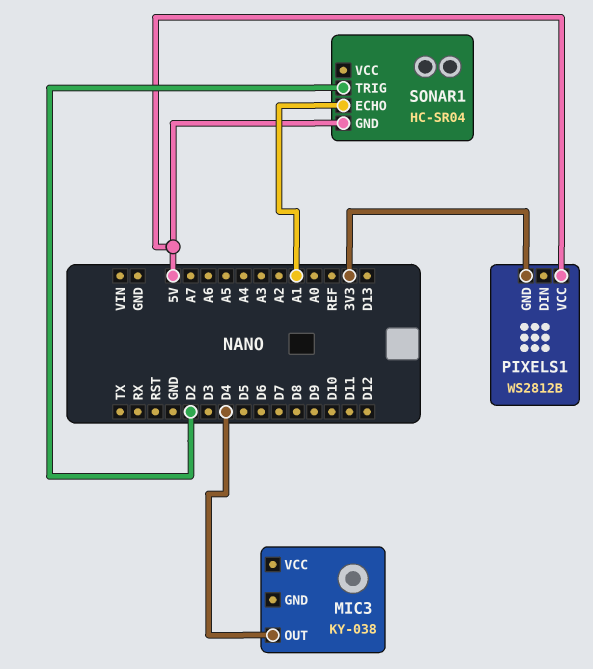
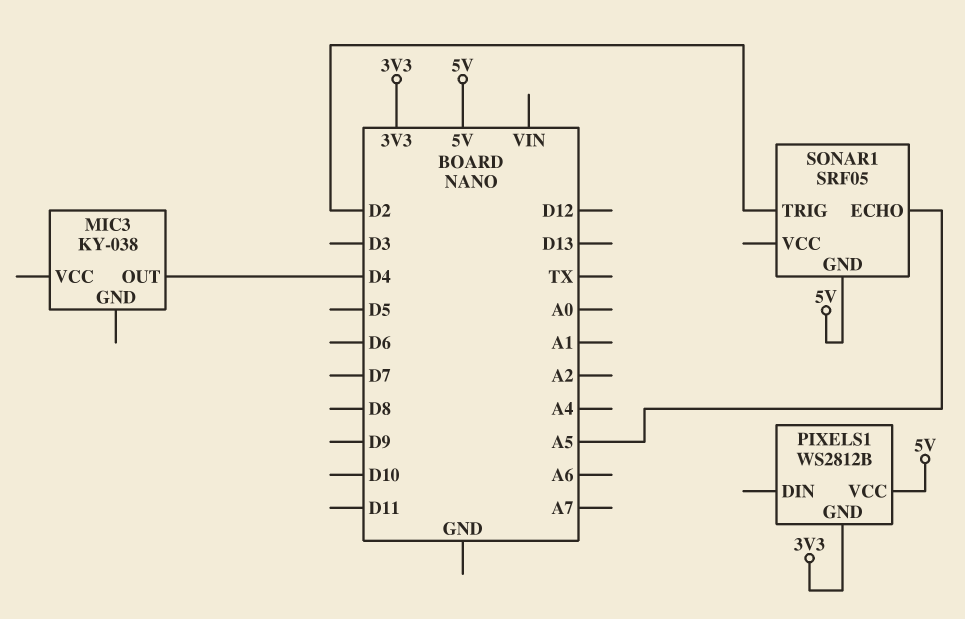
SONAR1: HC-SR04 -> SRF05
SONAR1 pin ECHO: A1 -> A5

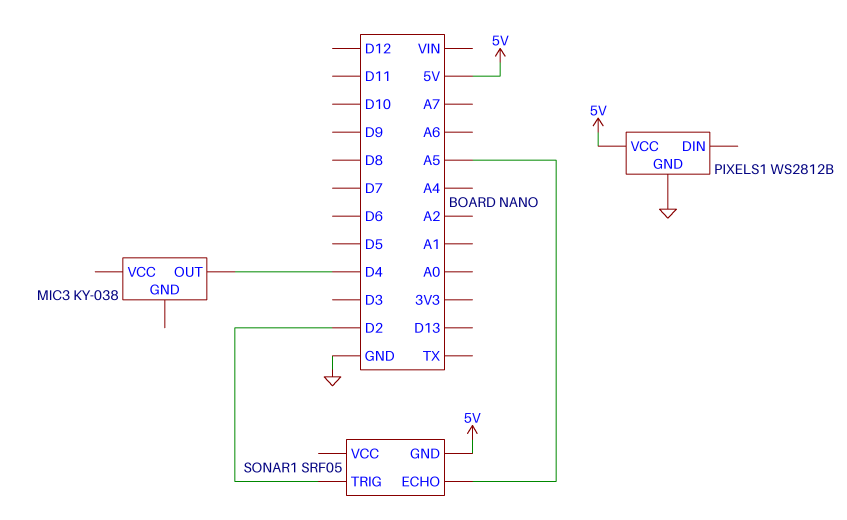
PIXELS1 pin GND: 3V3 -> GND

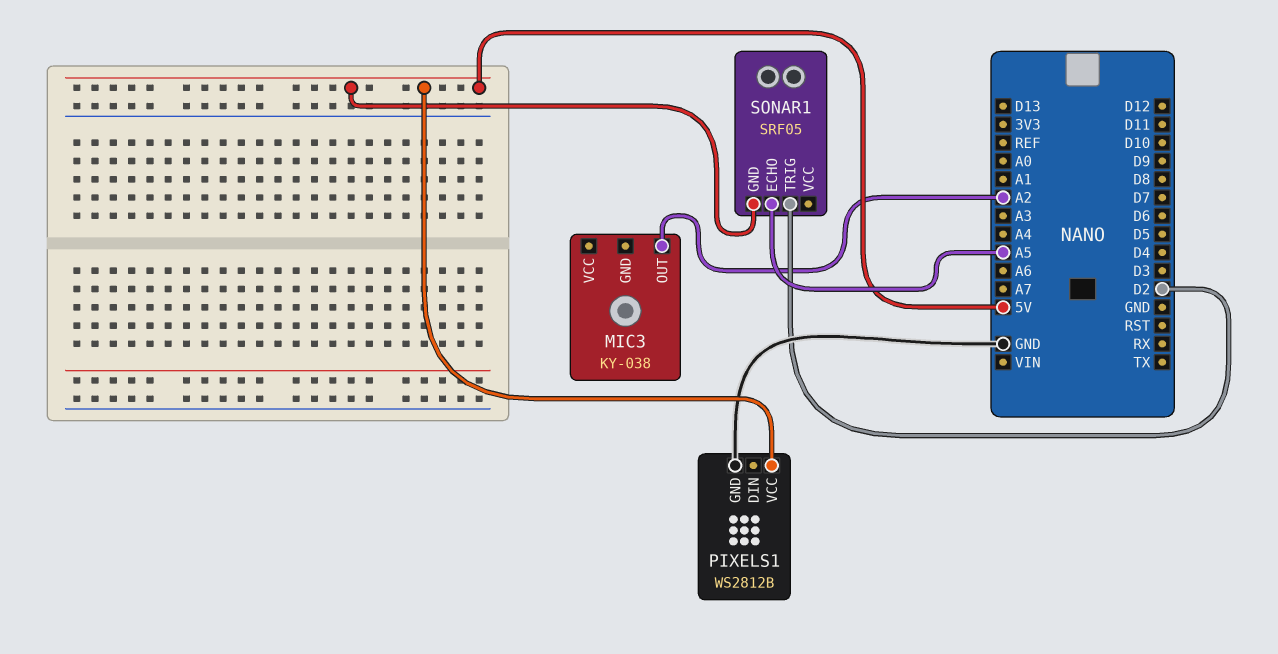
MIC3 pin OUT: D4 -> A2

